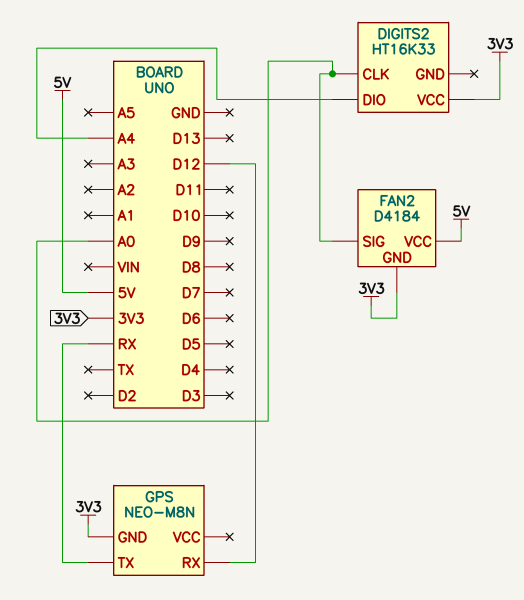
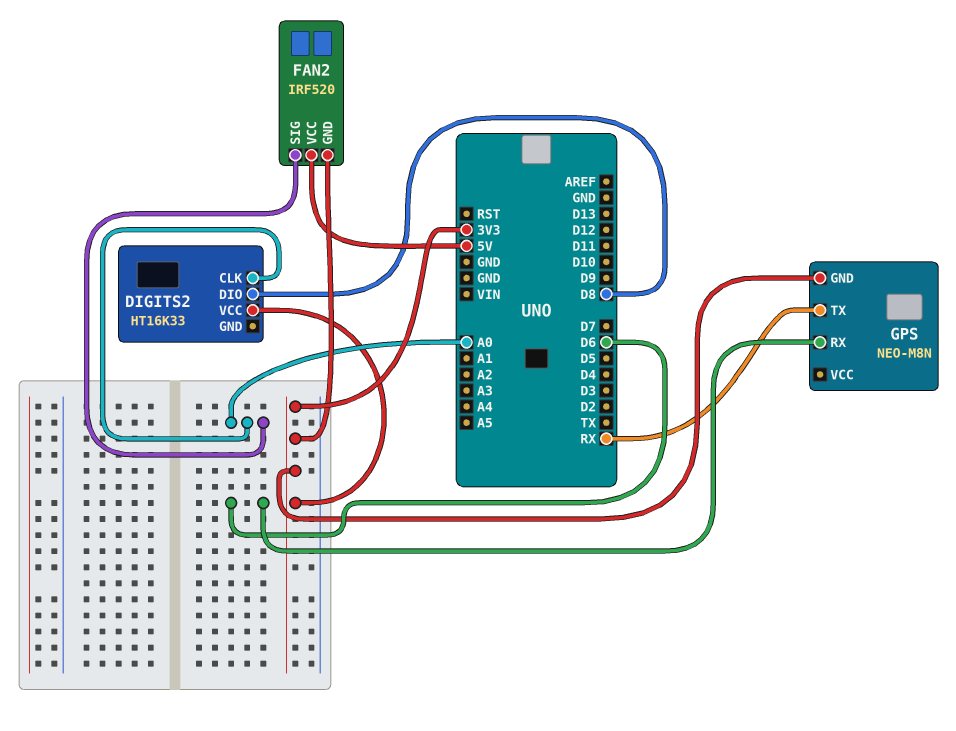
DIGITS2 pin DIO: A4 -> D8
FAN2: D4184 -> IRF520
GPS pin RX: D12 -> D6

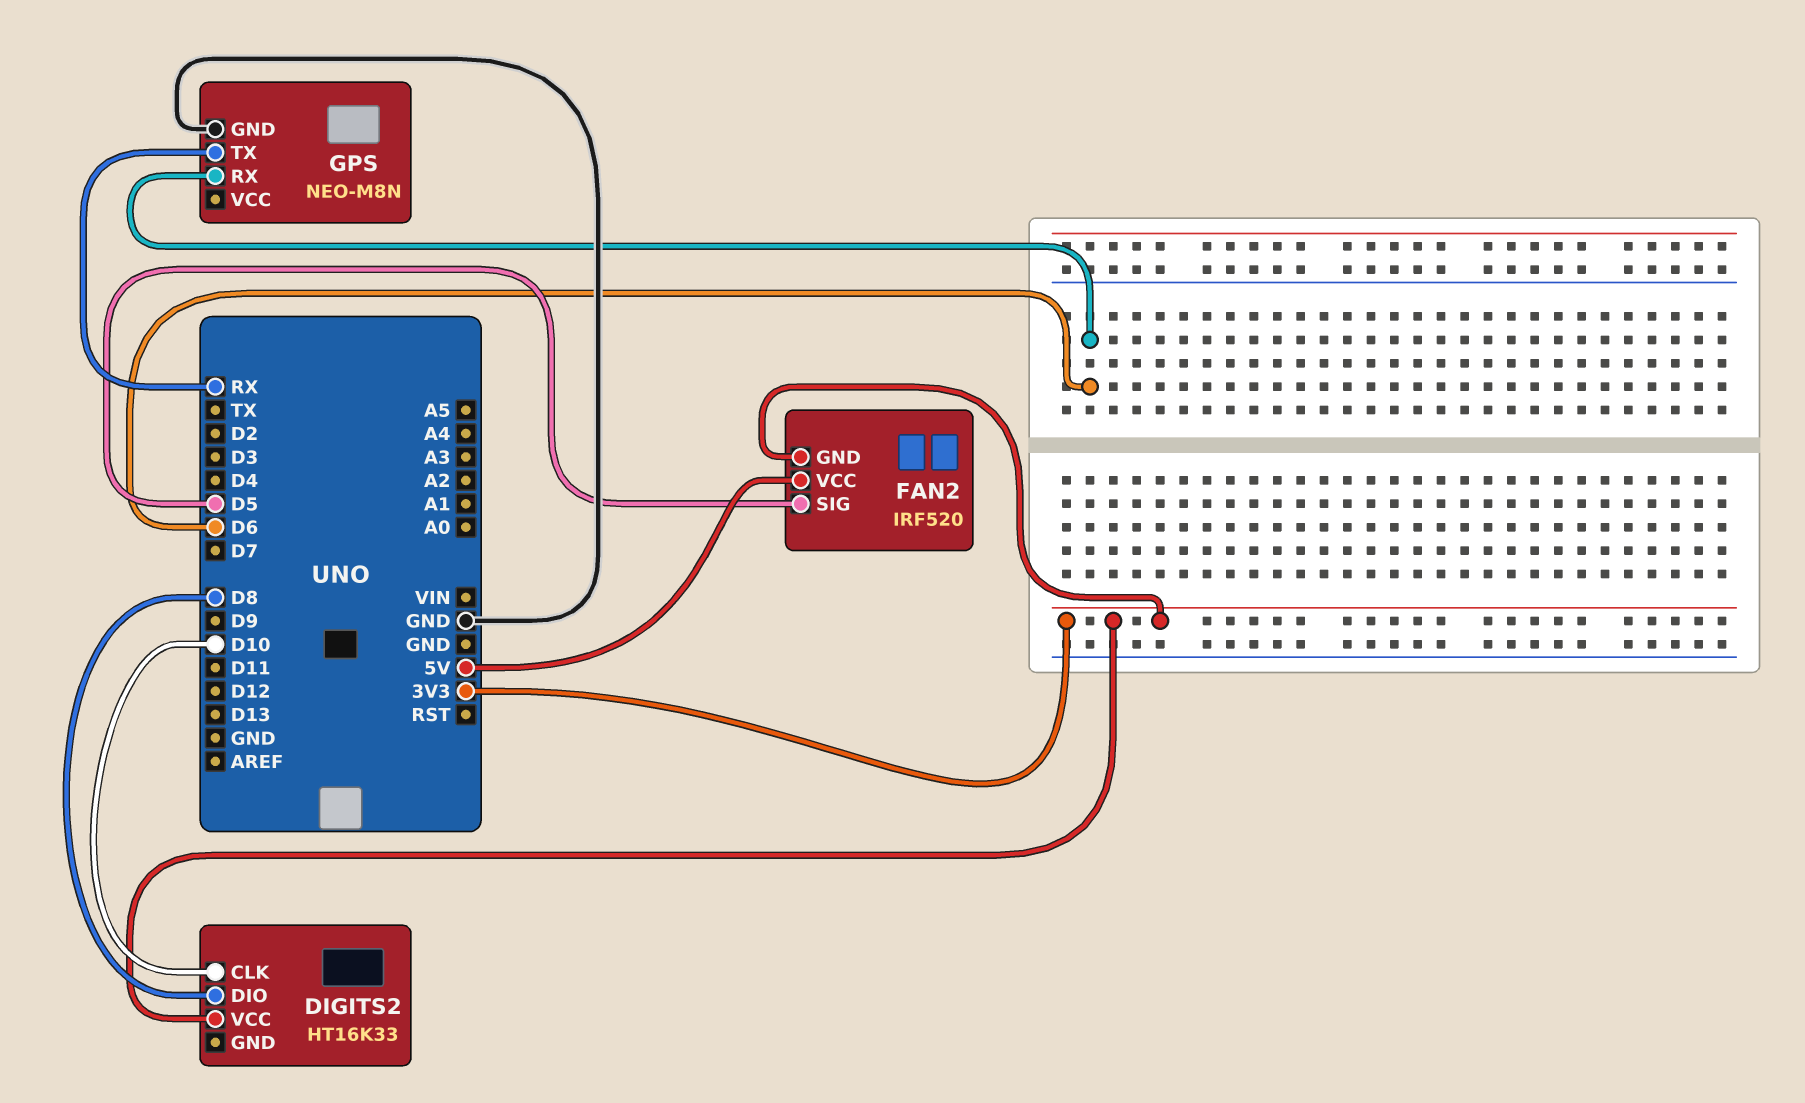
DIGITS2 pin CLK: A0 -> D10
FAN2 pin SIG: A0 -> D5
GPS pin GND: 3V3 -> GND

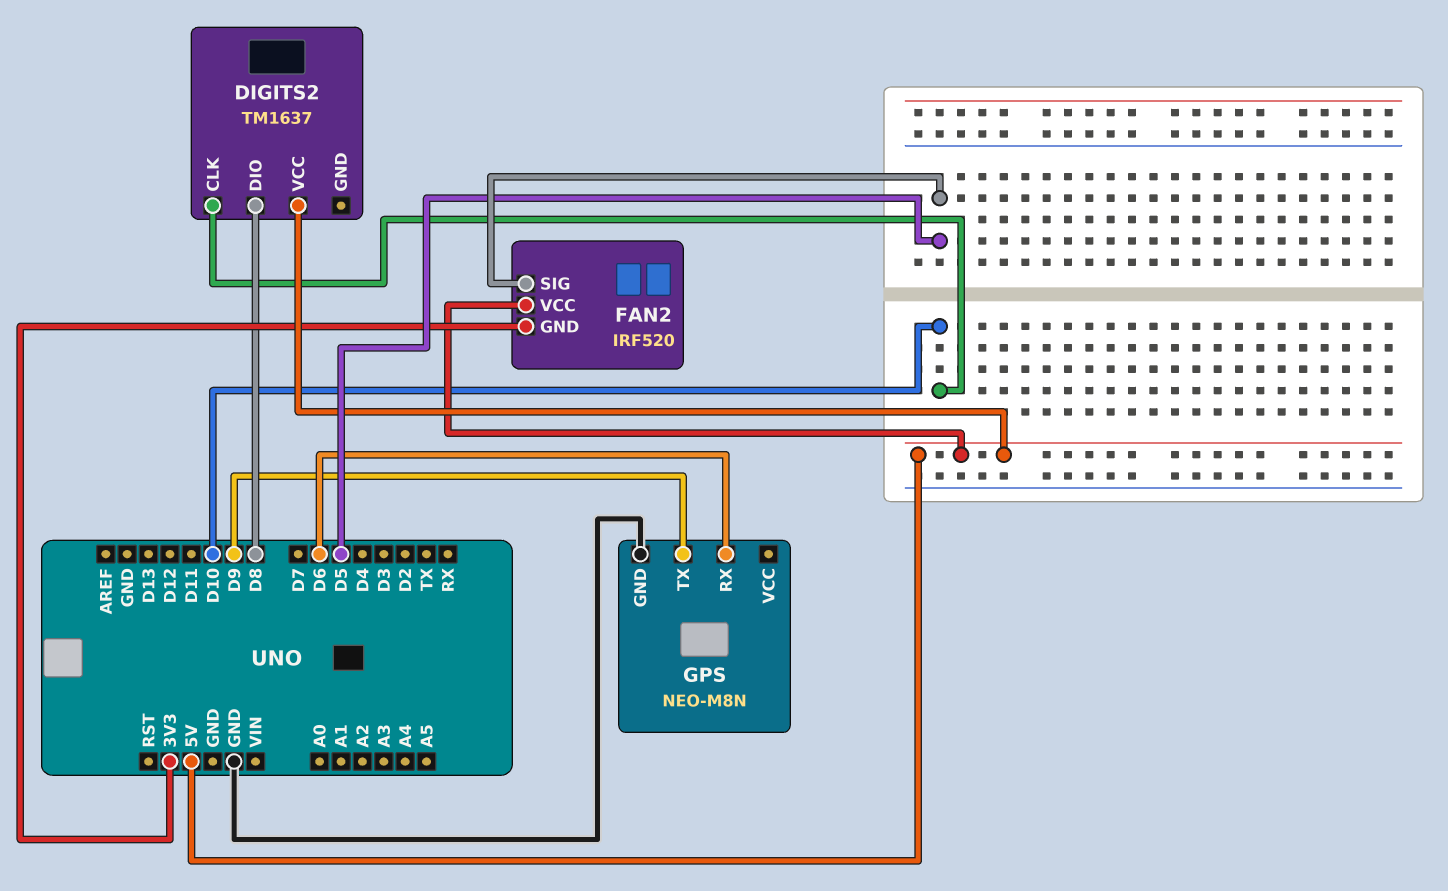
DIGITS2: HT16K33 -> TM1637
DIGITS2 pin VCC: 3V3 -> 5V
GPS pin TX: RX -> D9

